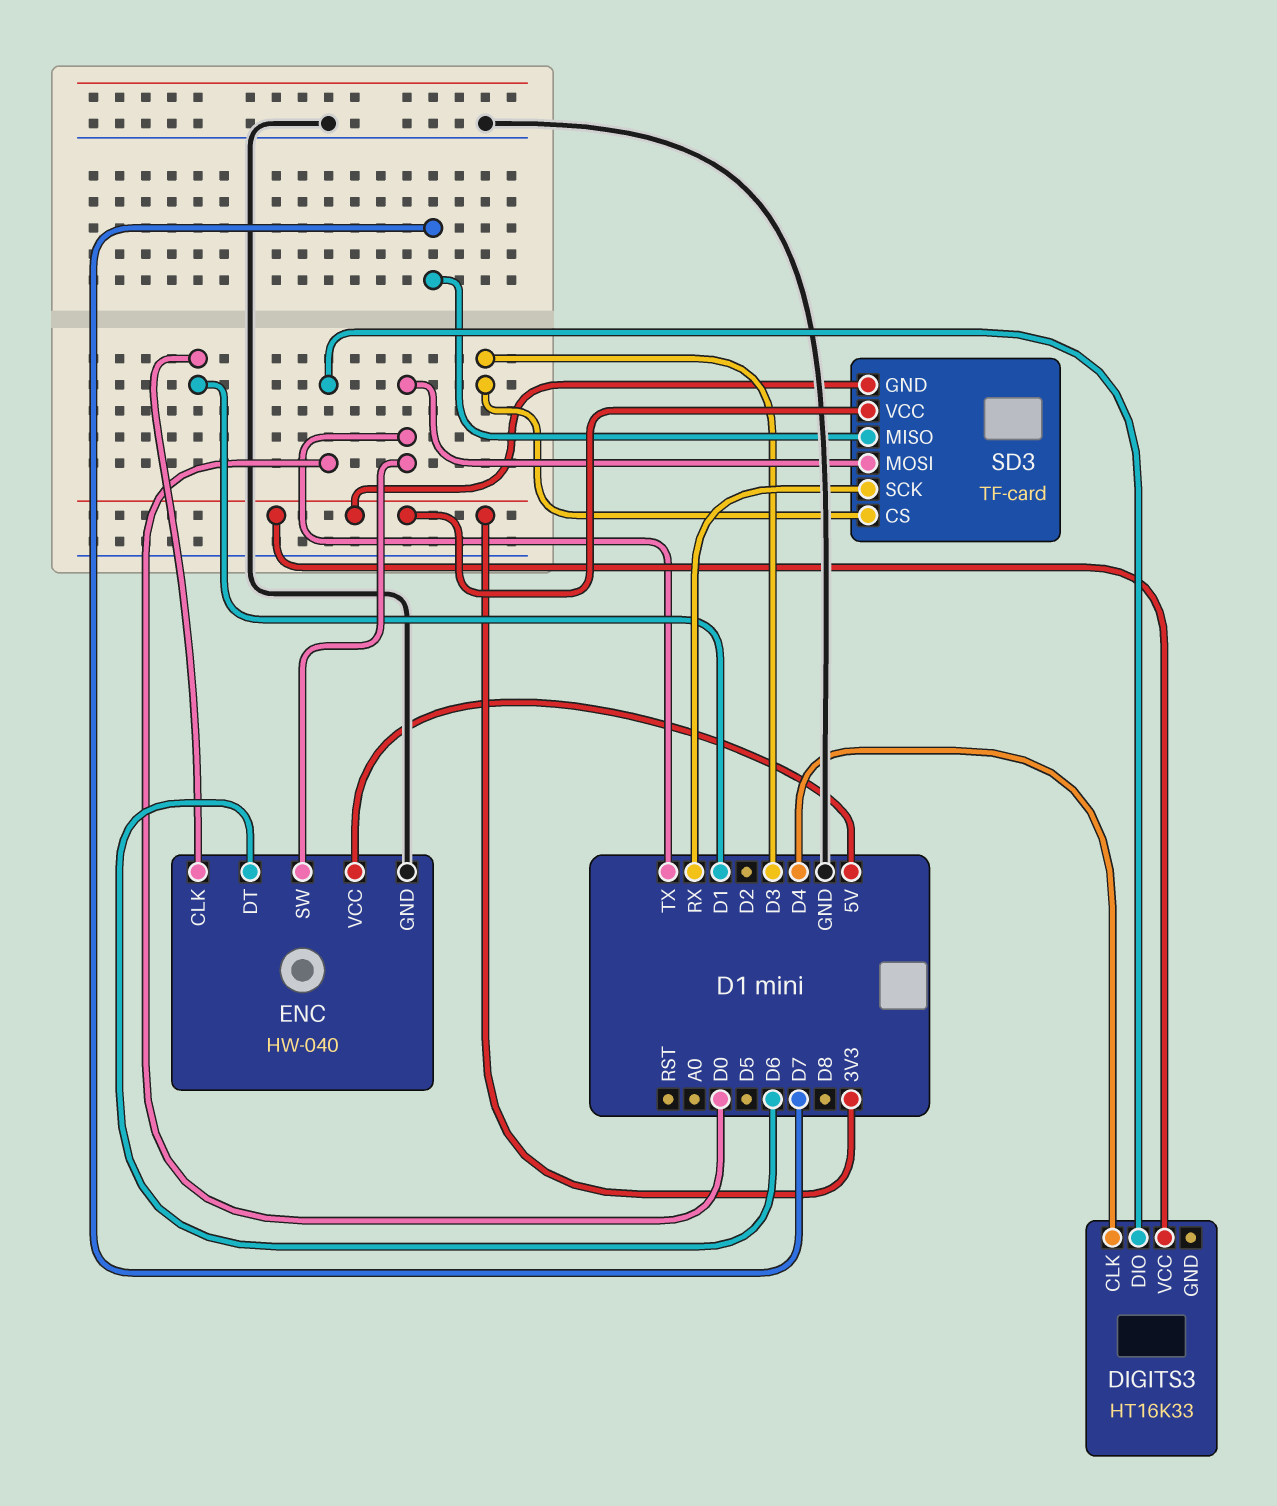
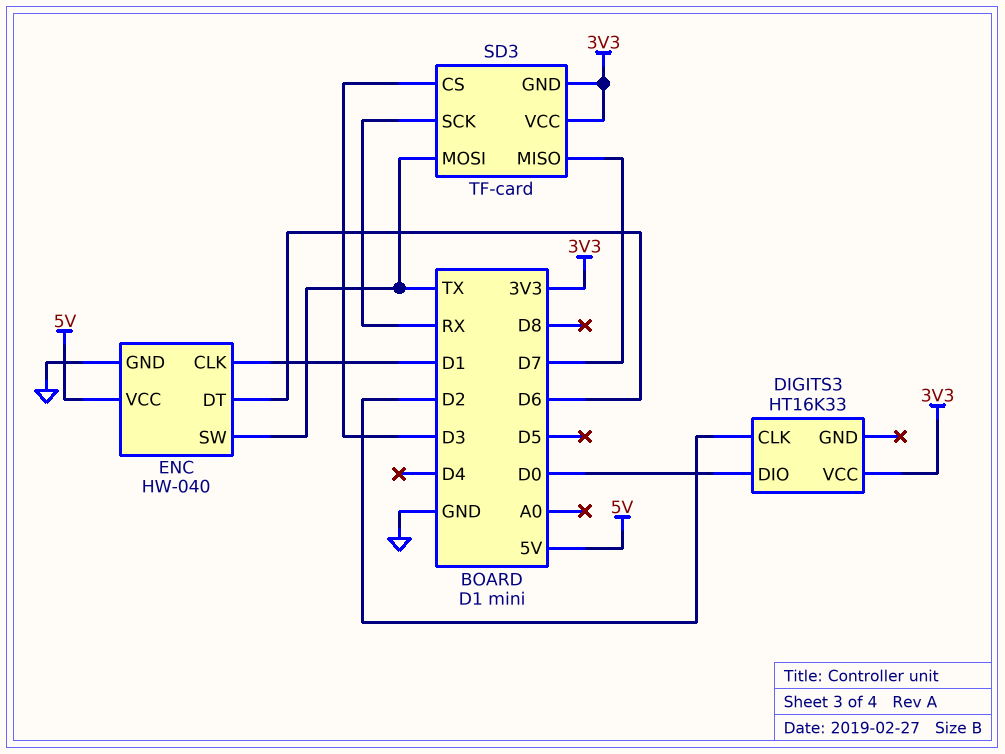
DIGITS3 pin CLK: D4 -> D2

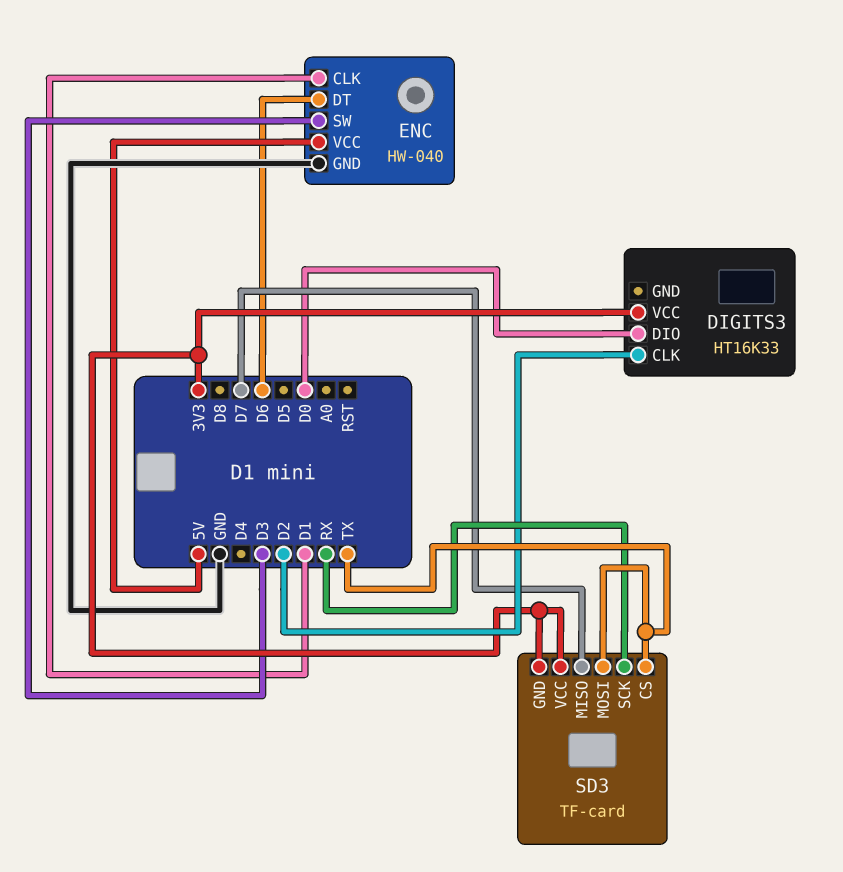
ENC pin SW: TX -> D3
SD3 pin CS: D3 -> TX

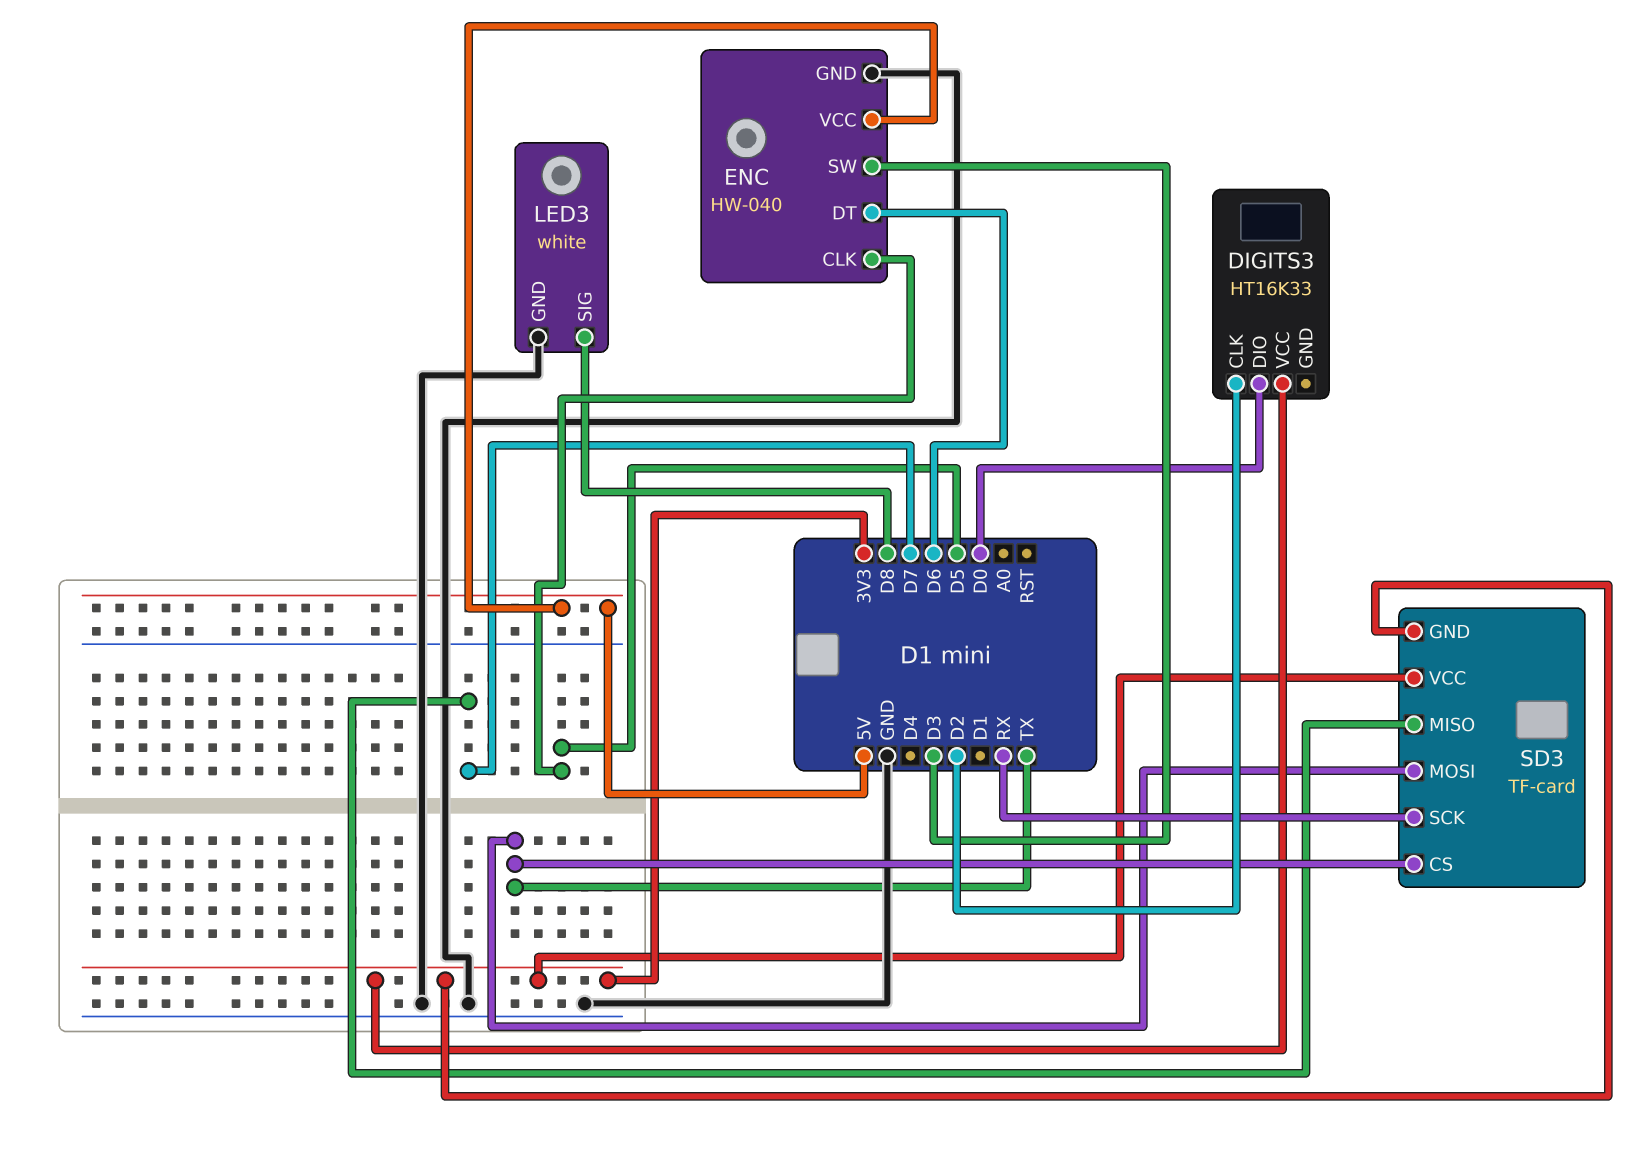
ENC pin CLK: D1 -> D5
LED3: none -> white
LED3 pin GND: none -> GND
LED3 pin SIG: none -> D8

